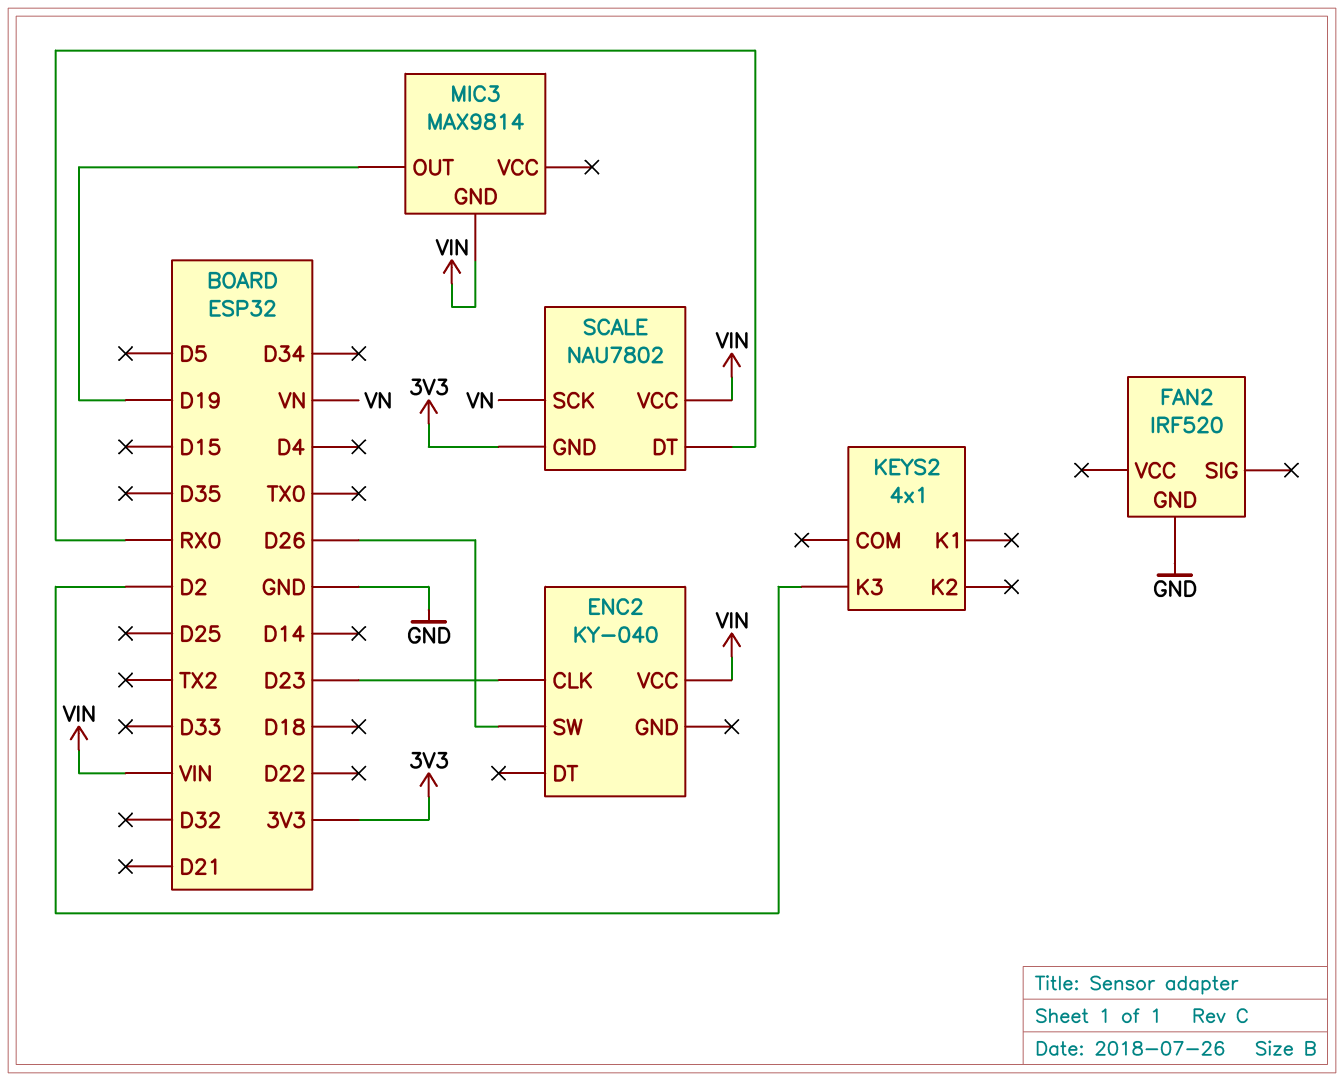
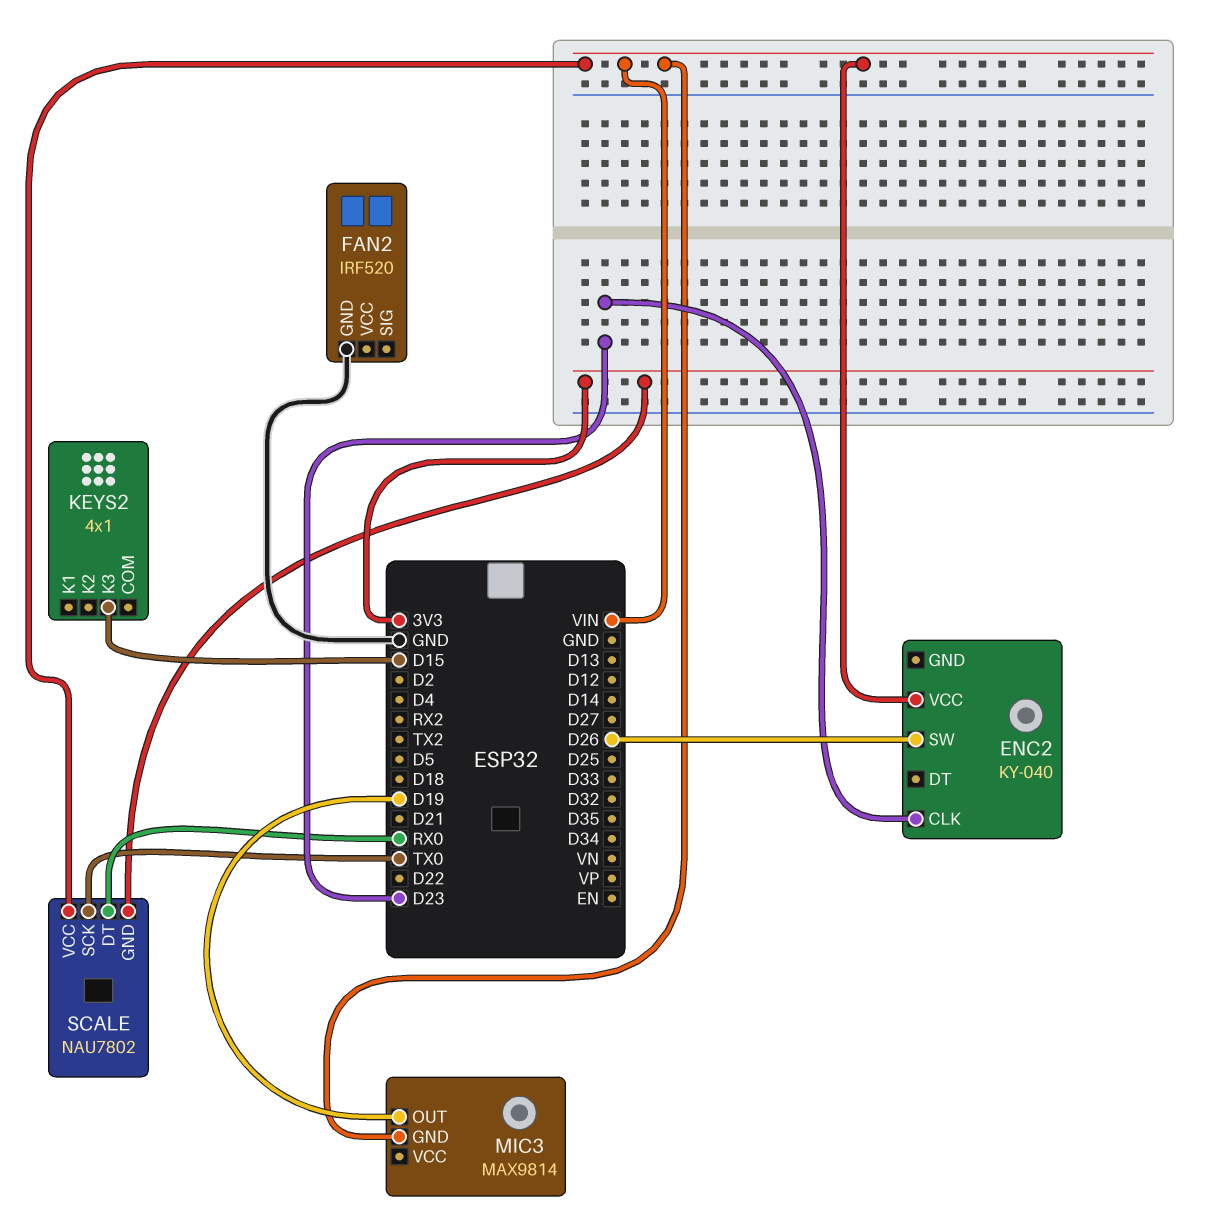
KEYS2 pin K3: D2 -> D15
SCALE pin SCK: VN -> TX0

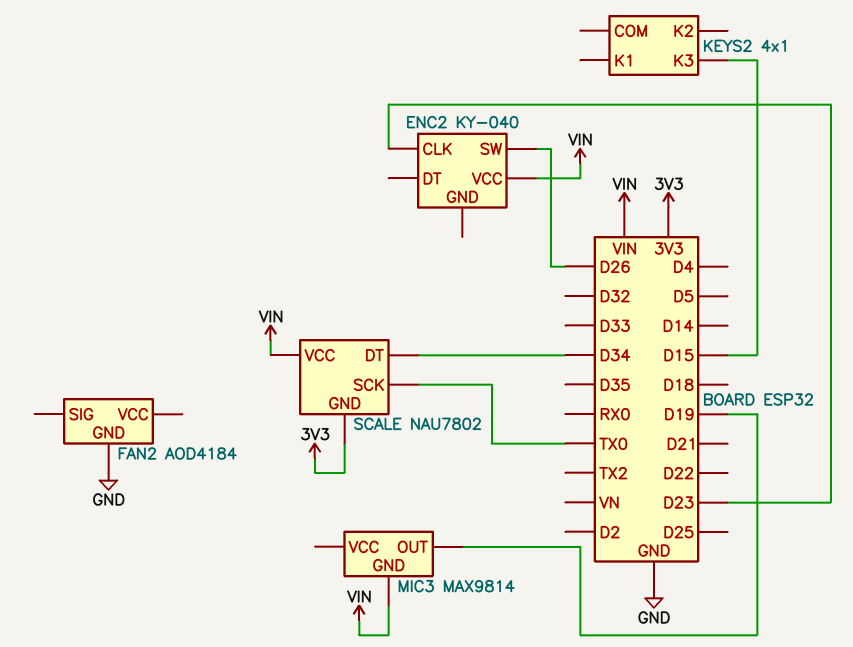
FAN2: IRF520 -> AOD4184
SCALE pin DT: RX0 -> D34

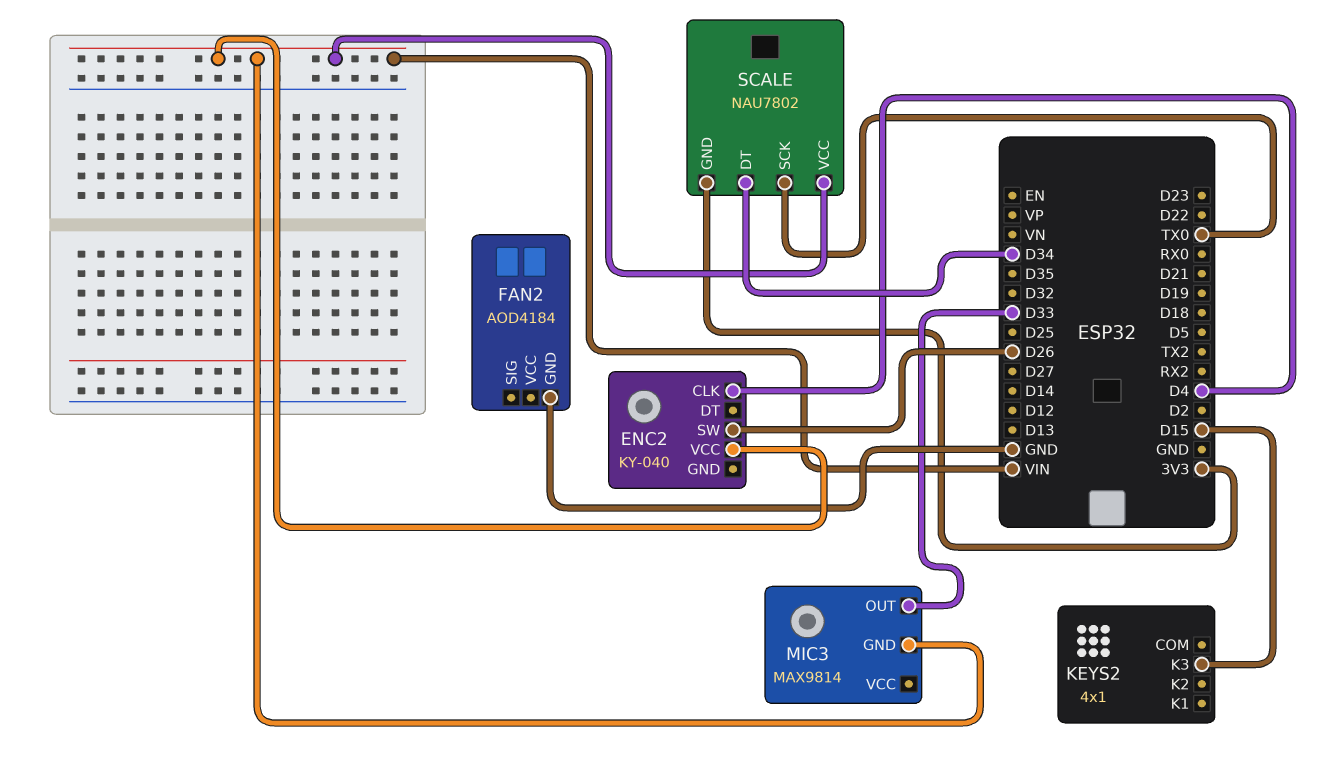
ENC2 pin CLK: D23 -> D4
MIC3 pin OUT: D19 -> D33

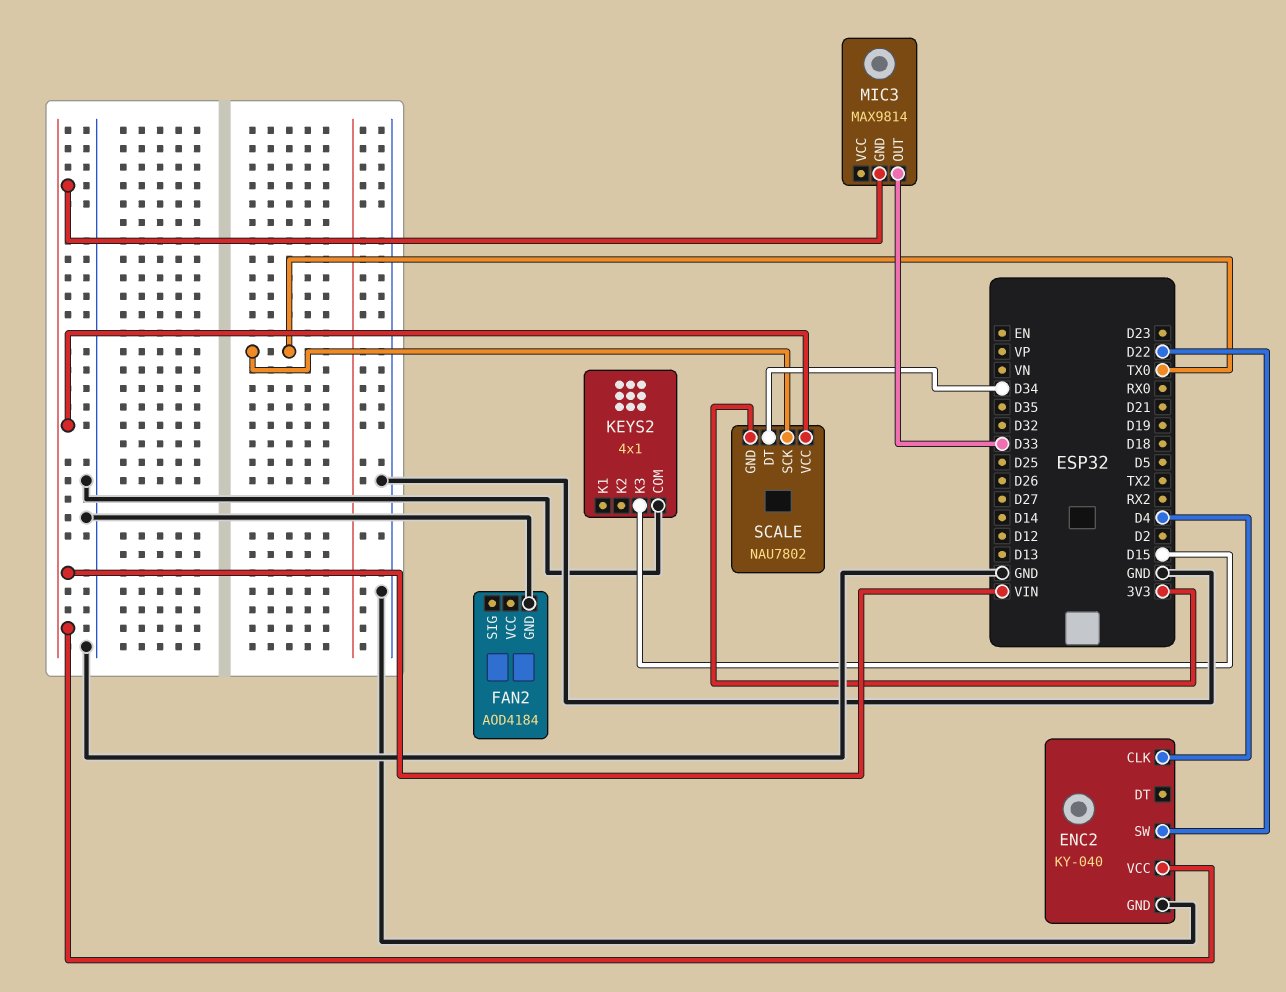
ENC2 pin GND: none -> GND
ENC2 pin SW: D26 -> D22
KEYS2 pin COM: none -> GND

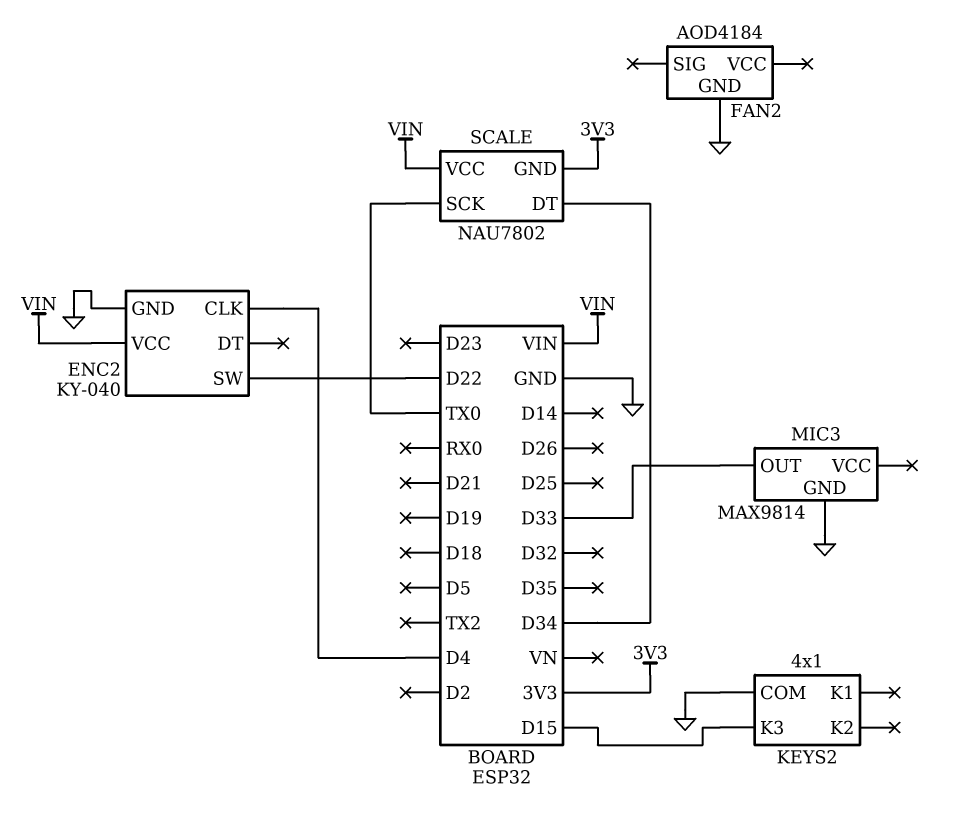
MIC3 pin GND: VIN -> GND

